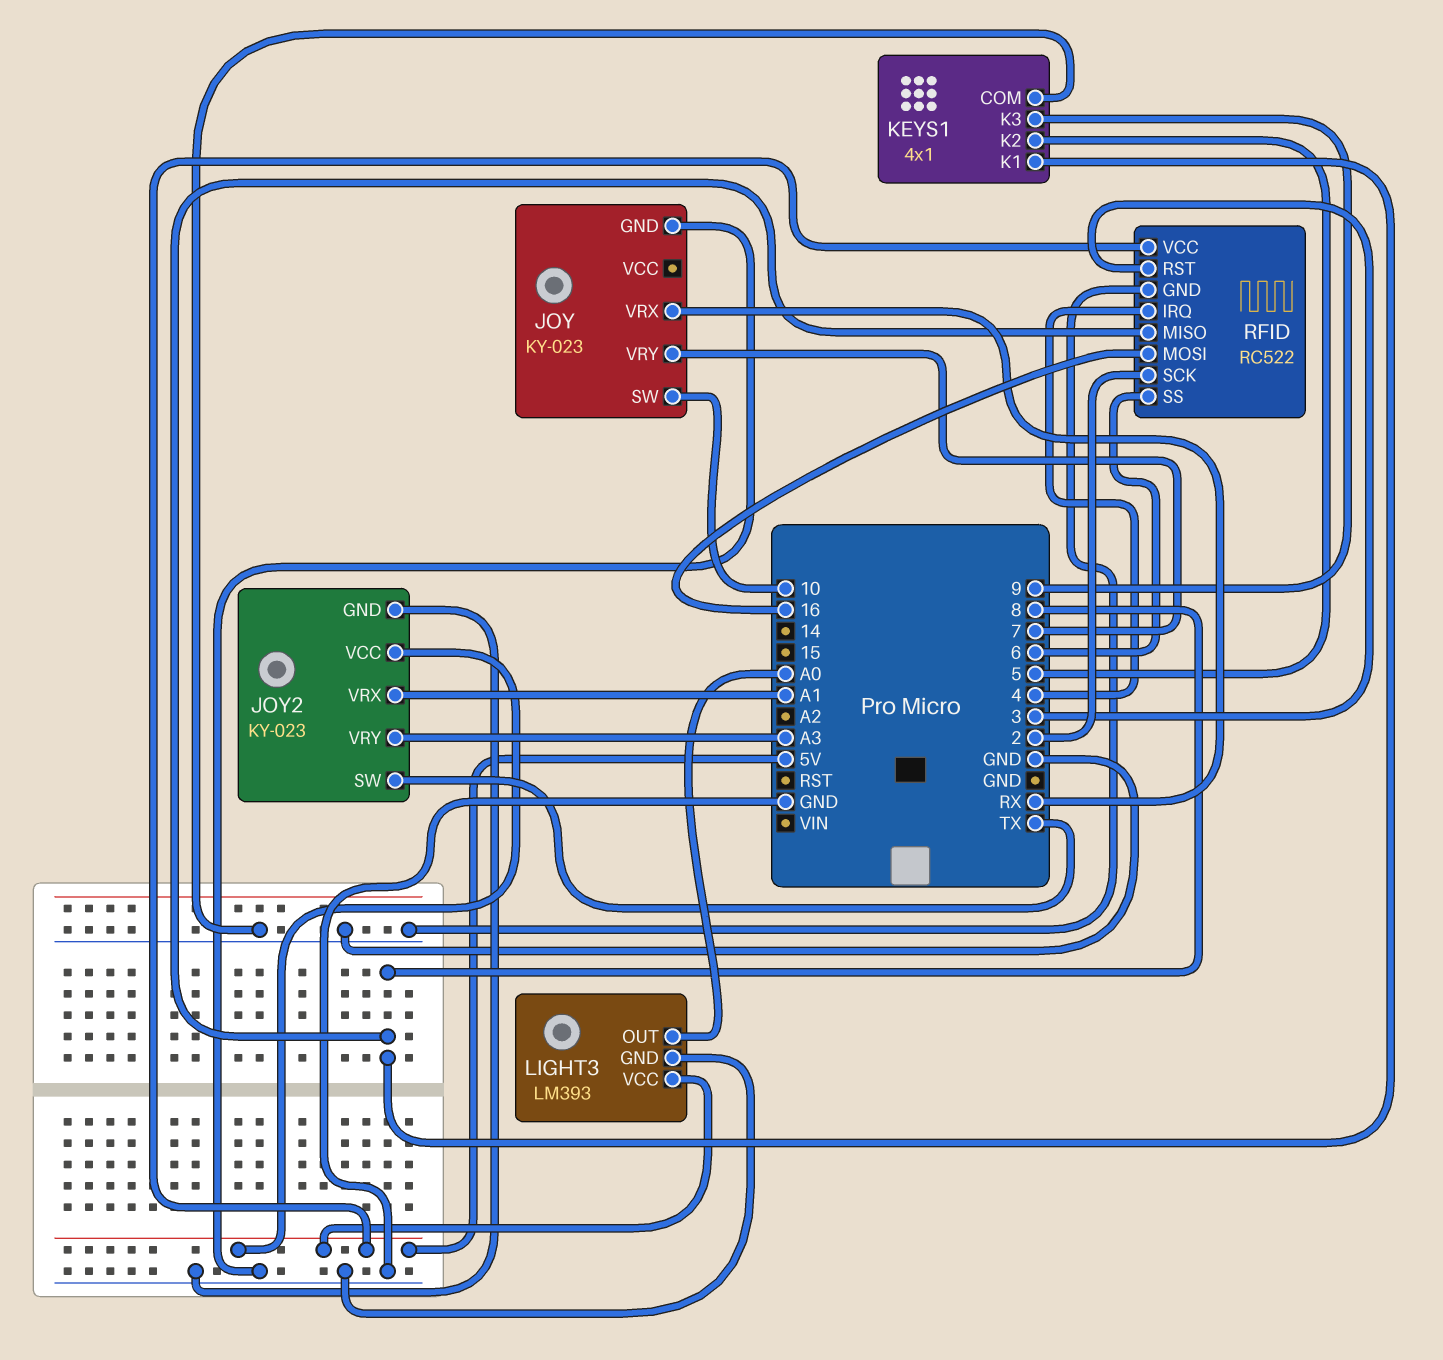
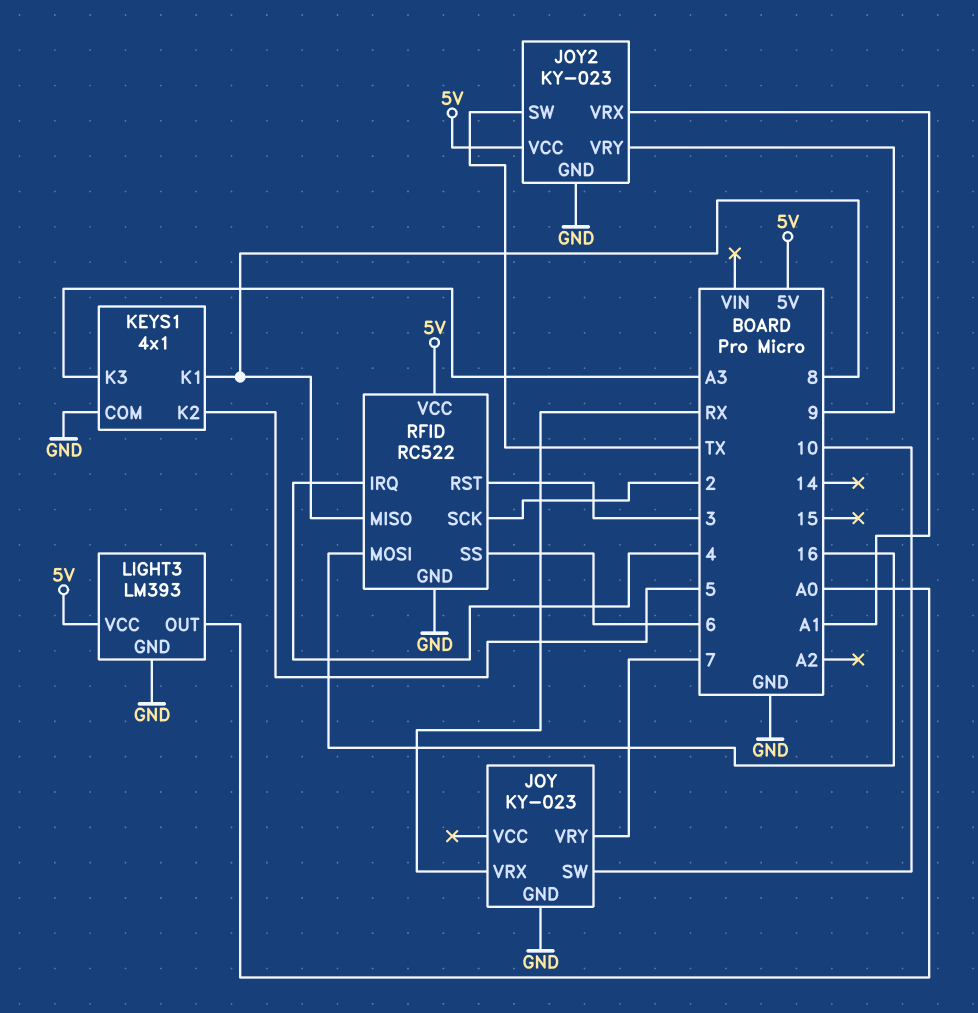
JOY2 pin VRY: A3 -> 9
KEYS1 pin K3: 9 -> A3

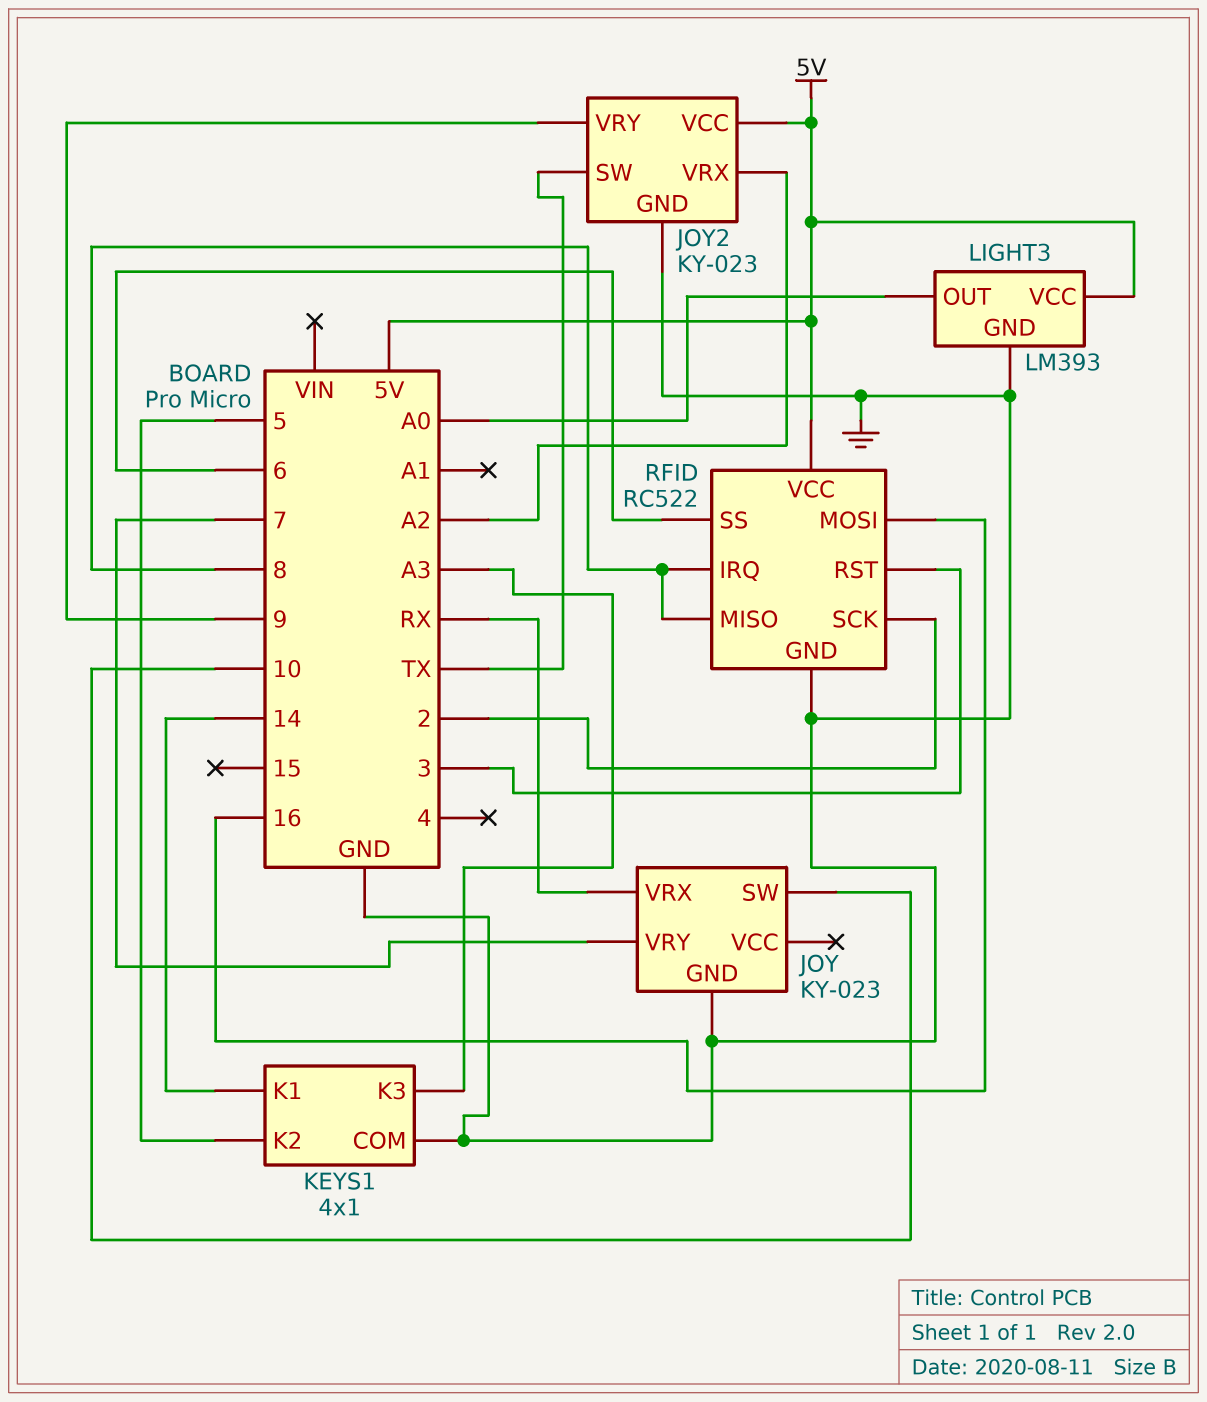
JOY2 pin VRX: A1 -> A2
KEYS1 pin K1: 8 -> 14
RFID pin IRQ: 4 -> 8

